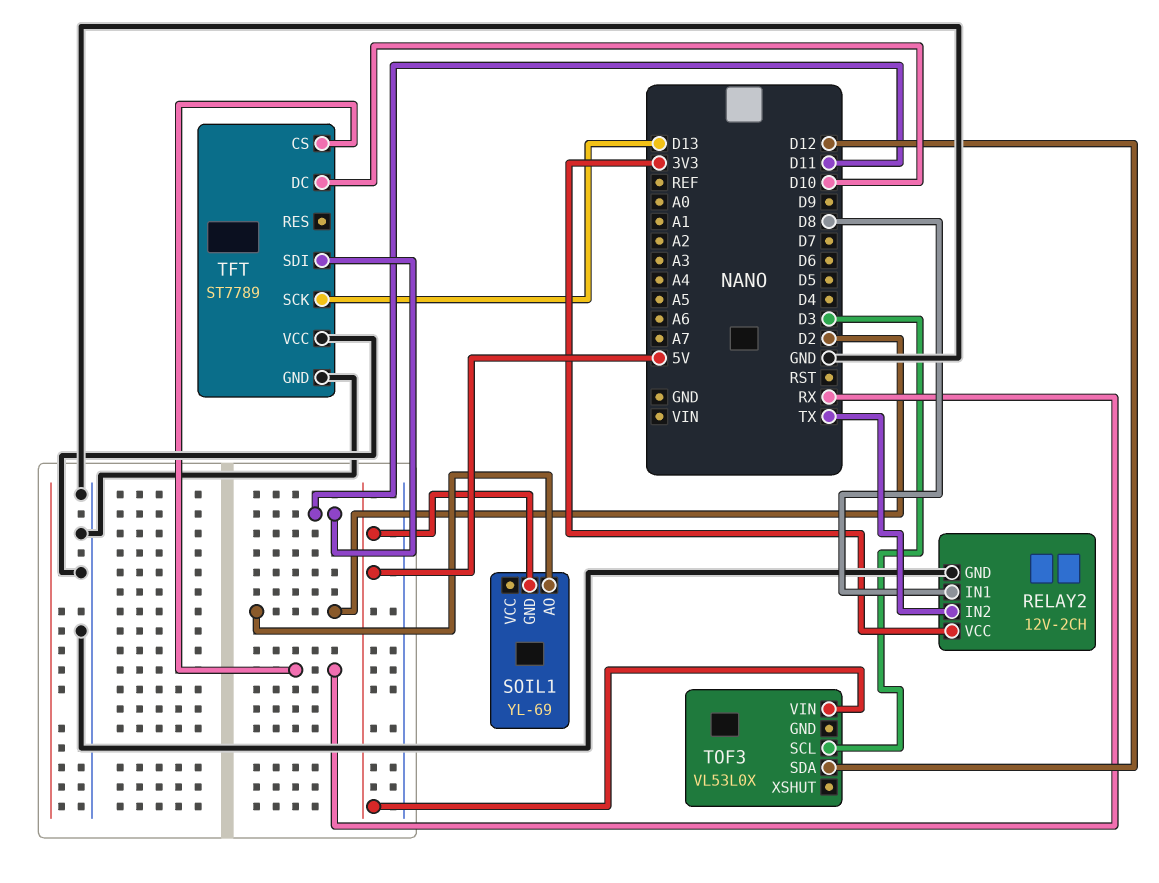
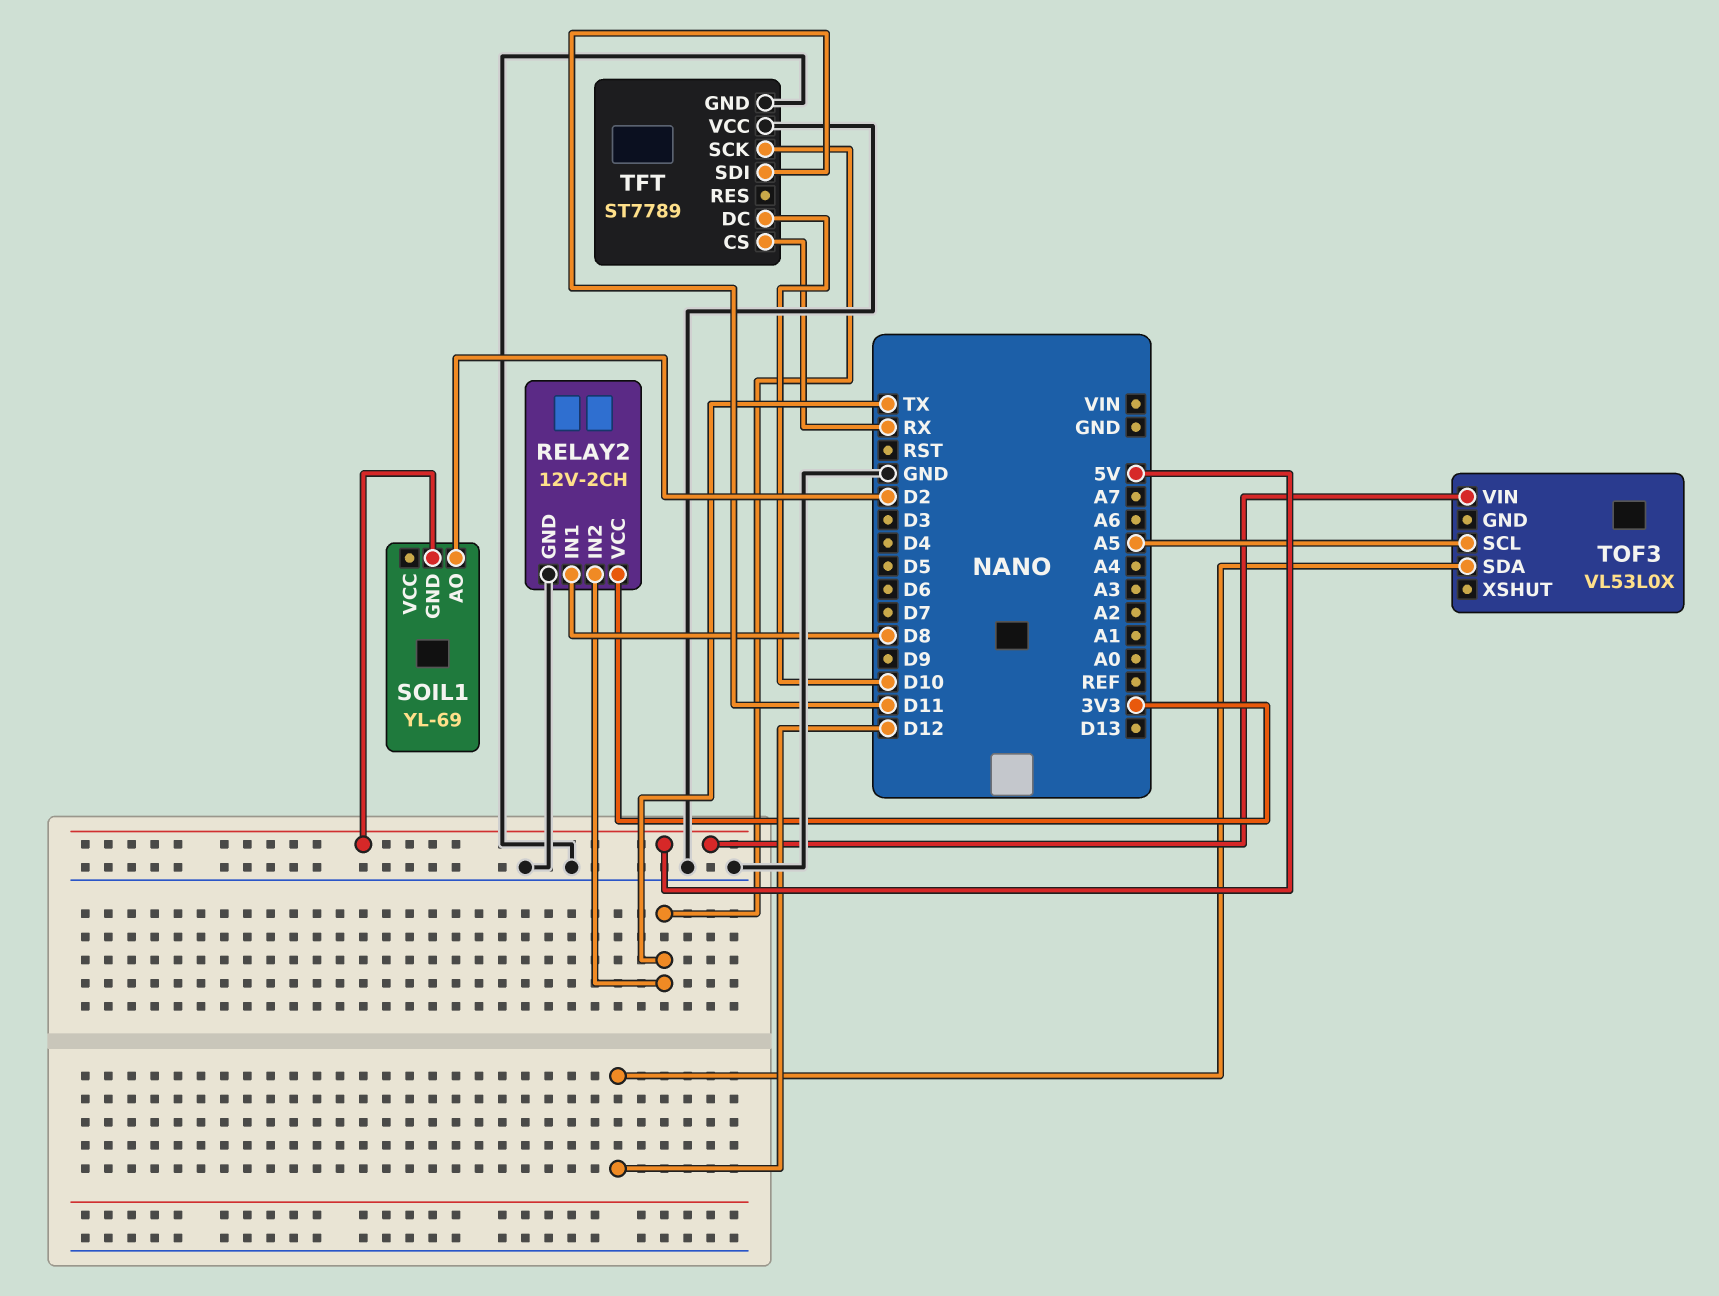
TFT pin SCK: D13 -> TX
TOF3 pin SCL: D3 -> A5

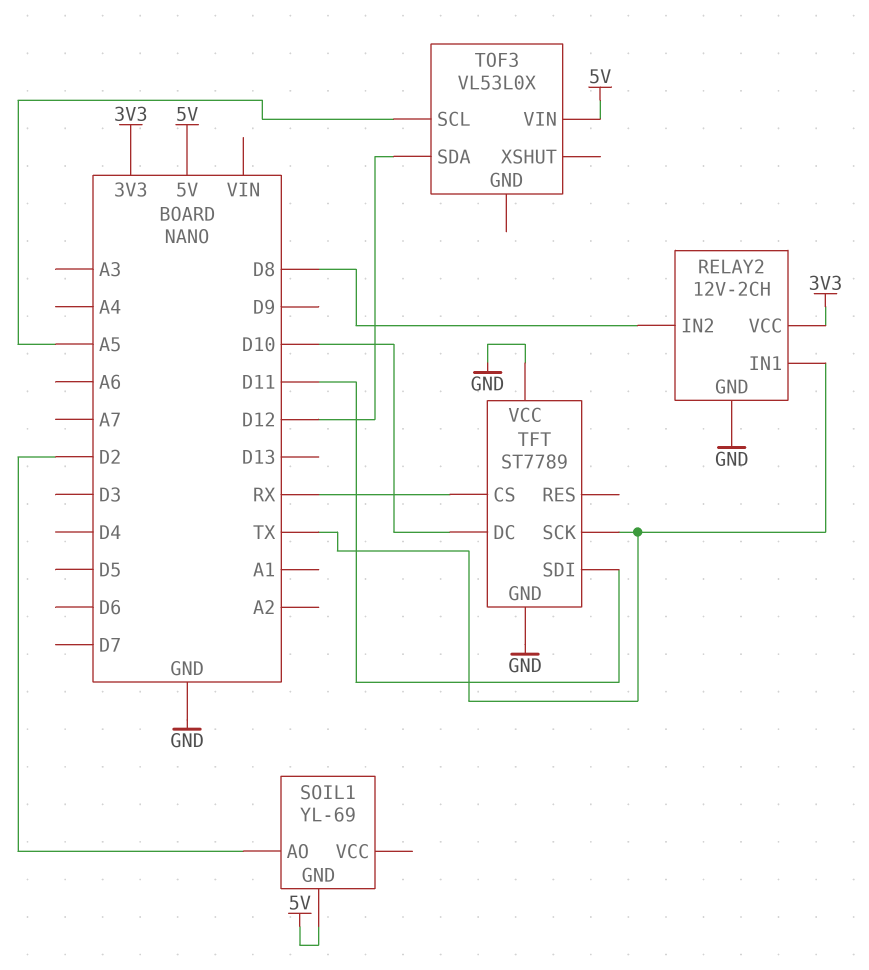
RELAY2 pin IN1: D8 -> TX
RELAY2 pin IN2: TX -> D8

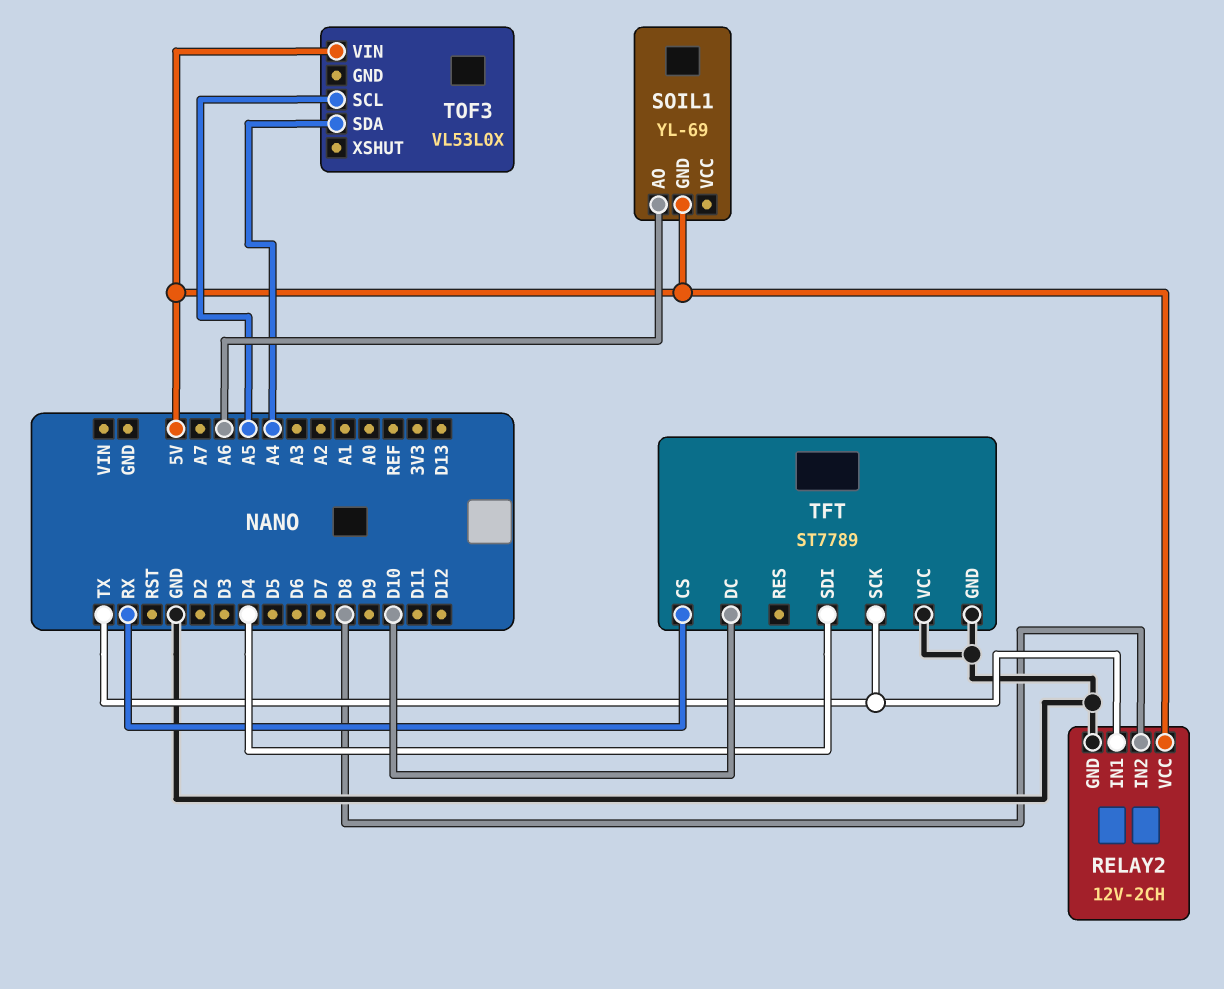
RELAY2 pin VCC: 3V3 -> 5V
SOIL1 pin AO: D2 -> A6
TFT pin SDI: D11 -> D4
TOF3 pin SDA: D12 -> A4

